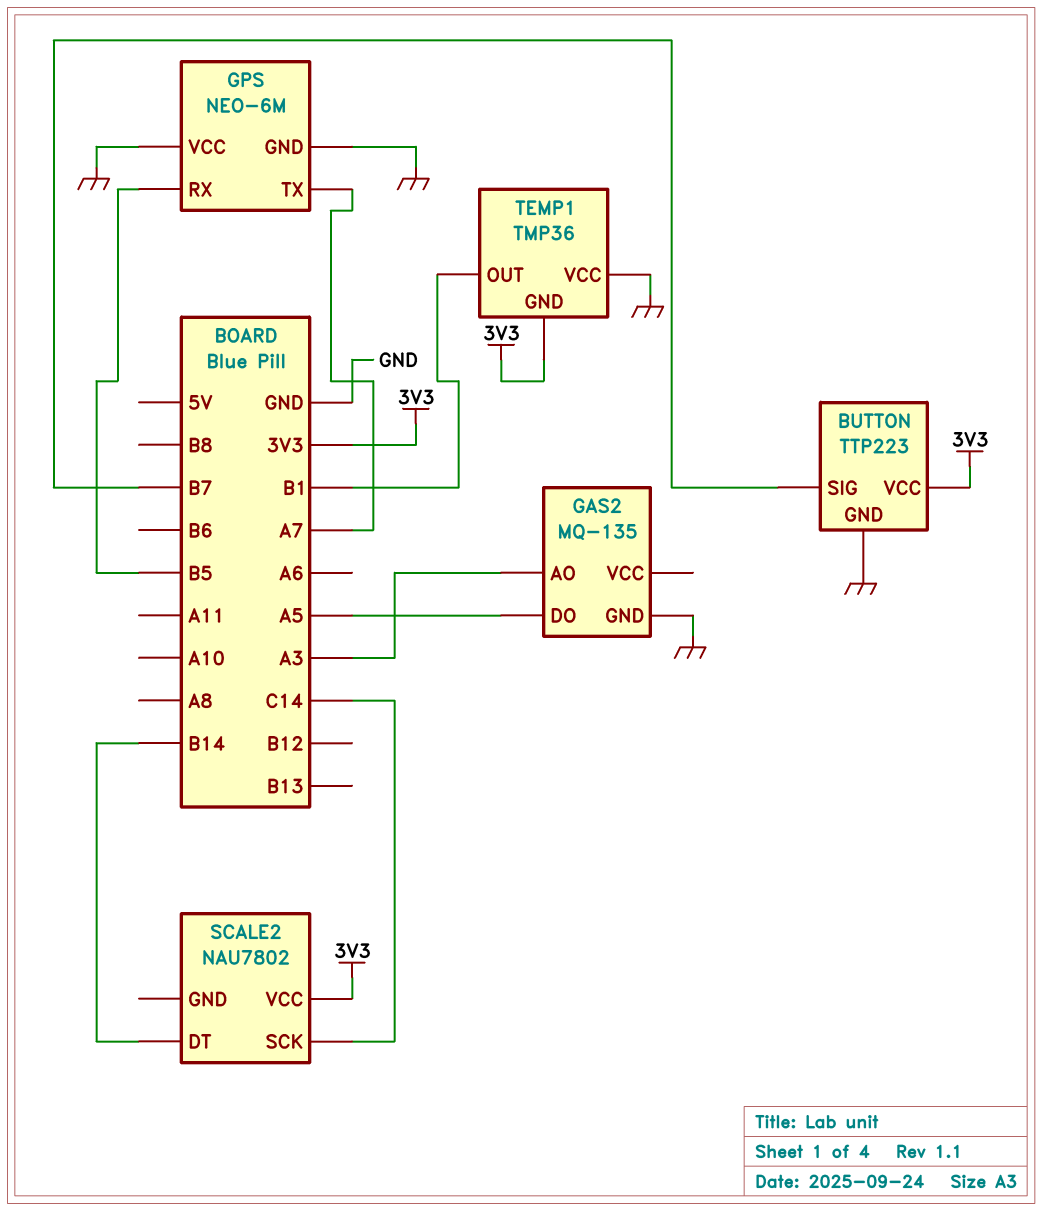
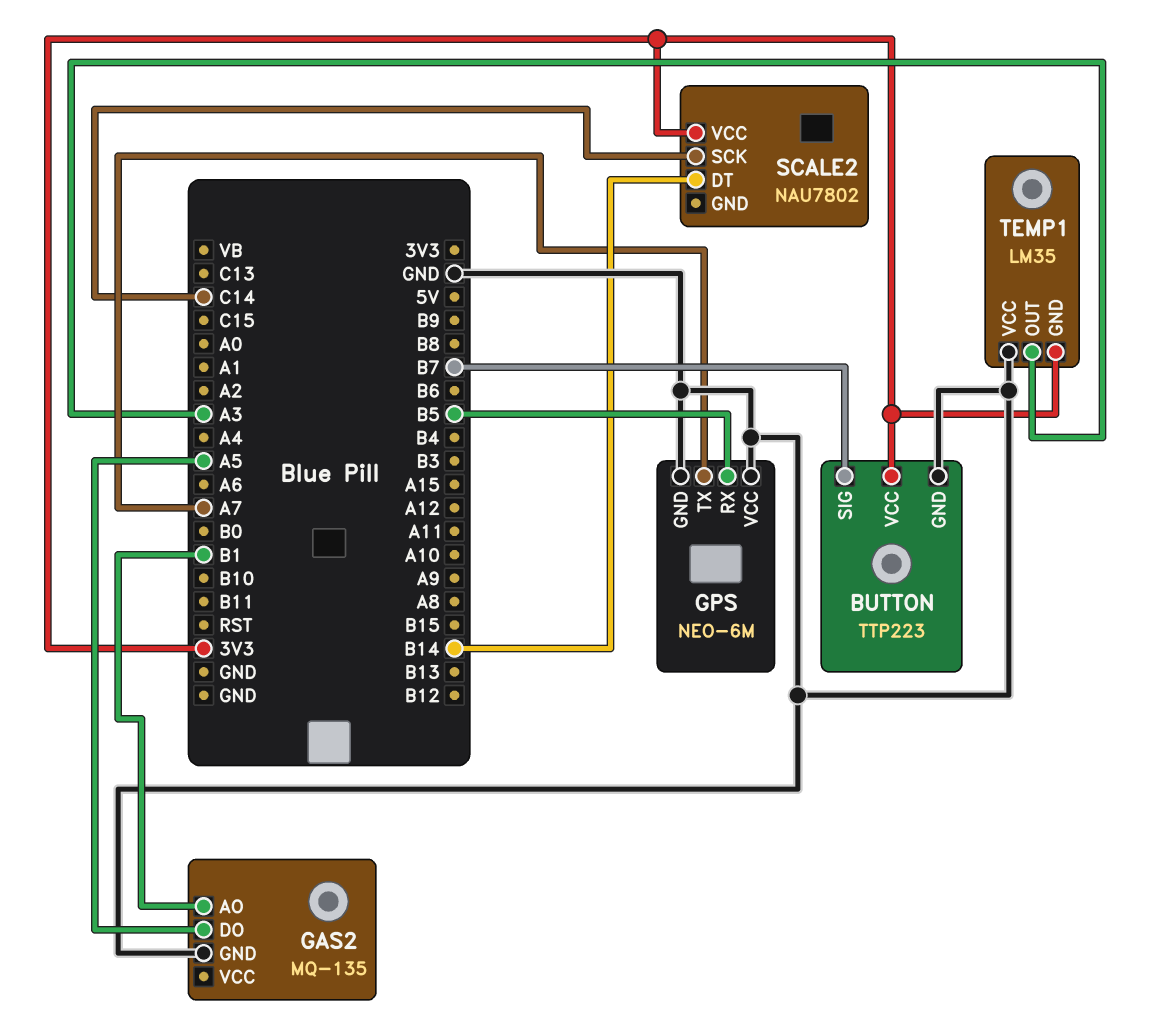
GAS2 pin AO: A3 -> B1
TEMP1: TMP36 -> LM35
TEMP1 pin OUT: B1 -> A3

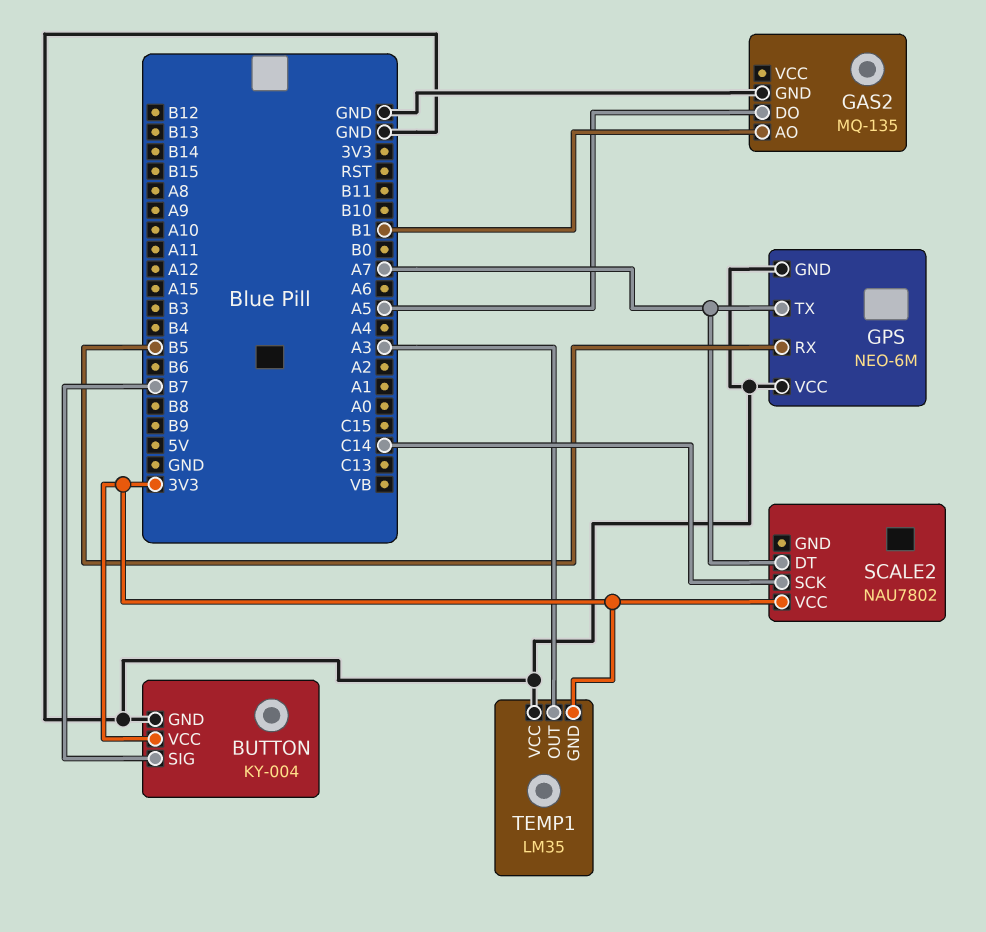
BUTTON: TTP223 -> KY-004
SCALE2 pin DT: B14 -> A7

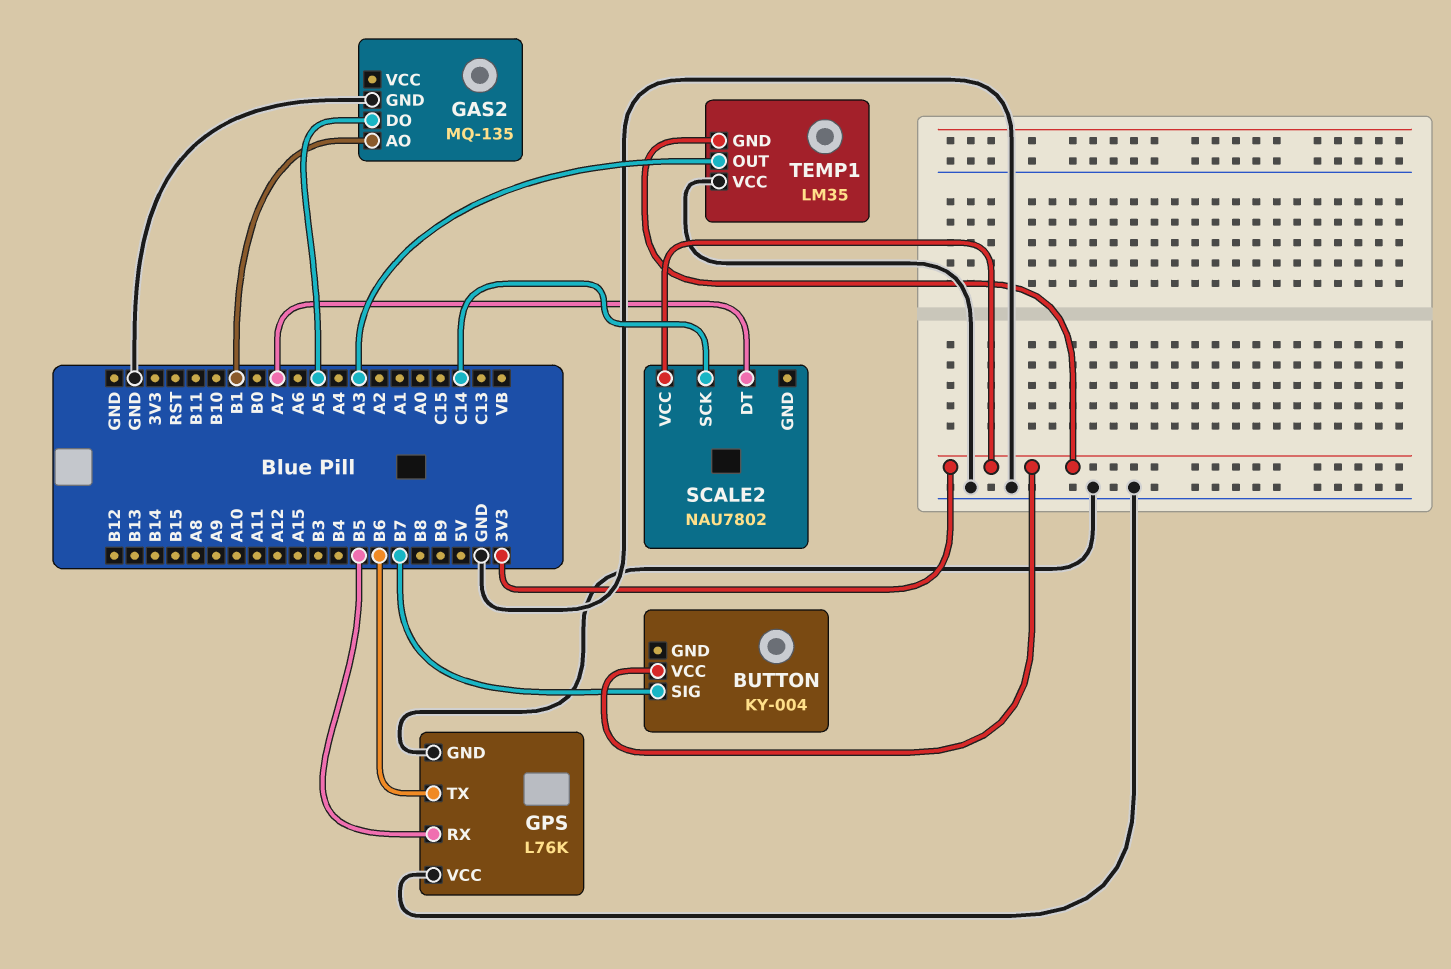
BUTTON pin GND: GND -> none
GPS: NEO-6M -> L76K
GPS pin TX: A7 -> B6

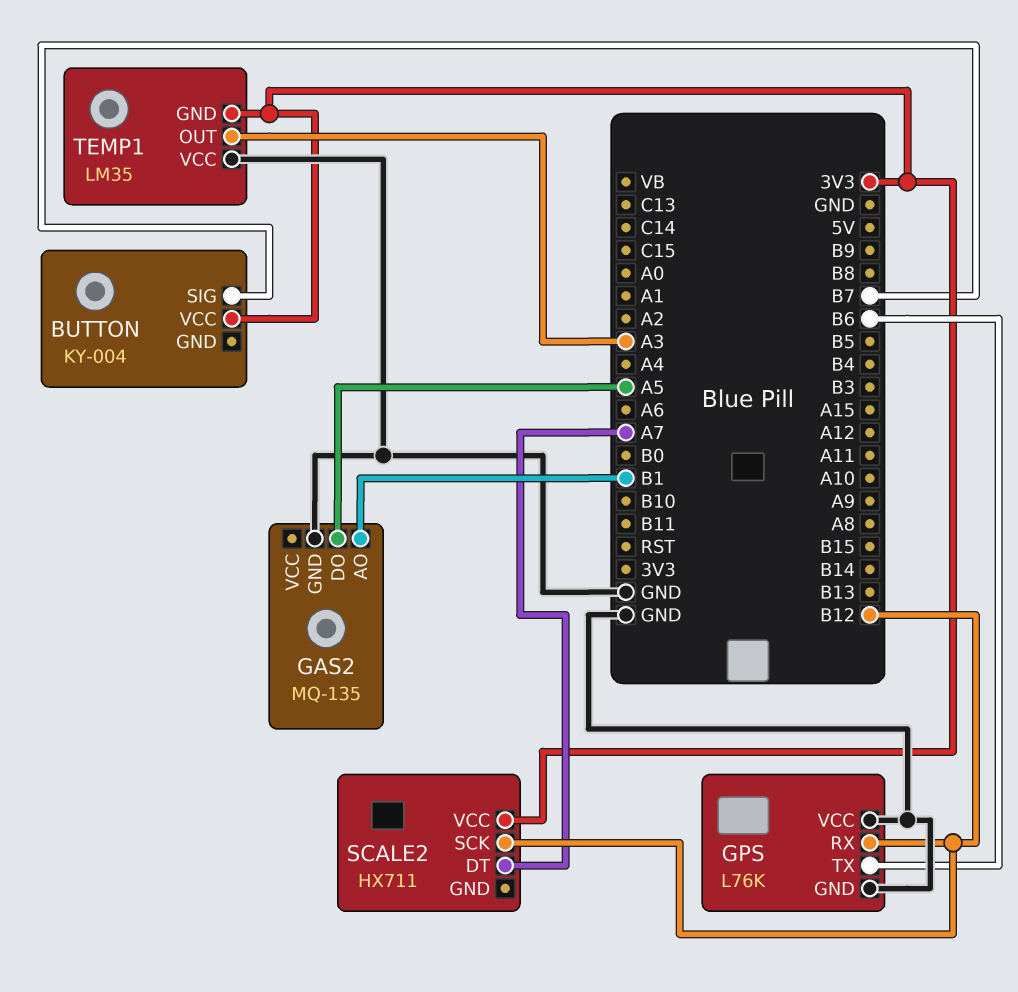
GPS pin RX: B5 -> B12
SCALE2: NAU7802 -> HX711
SCALE2 pin SCK: C14 -> B12

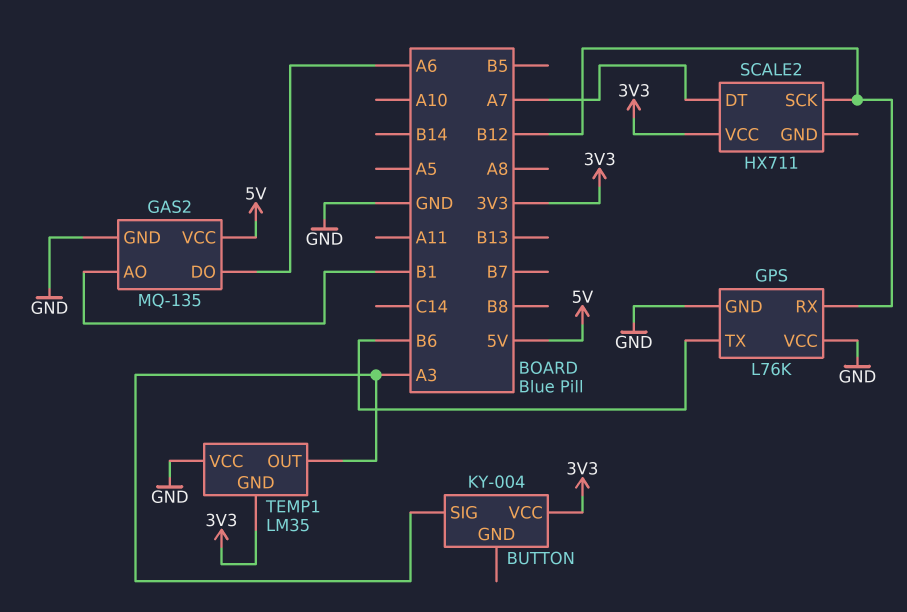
BUTTON pin SIG: B7 -> A3
GAS2 pin DO: A5 -> A6
GAS2 pin VCC: none -> 5V

